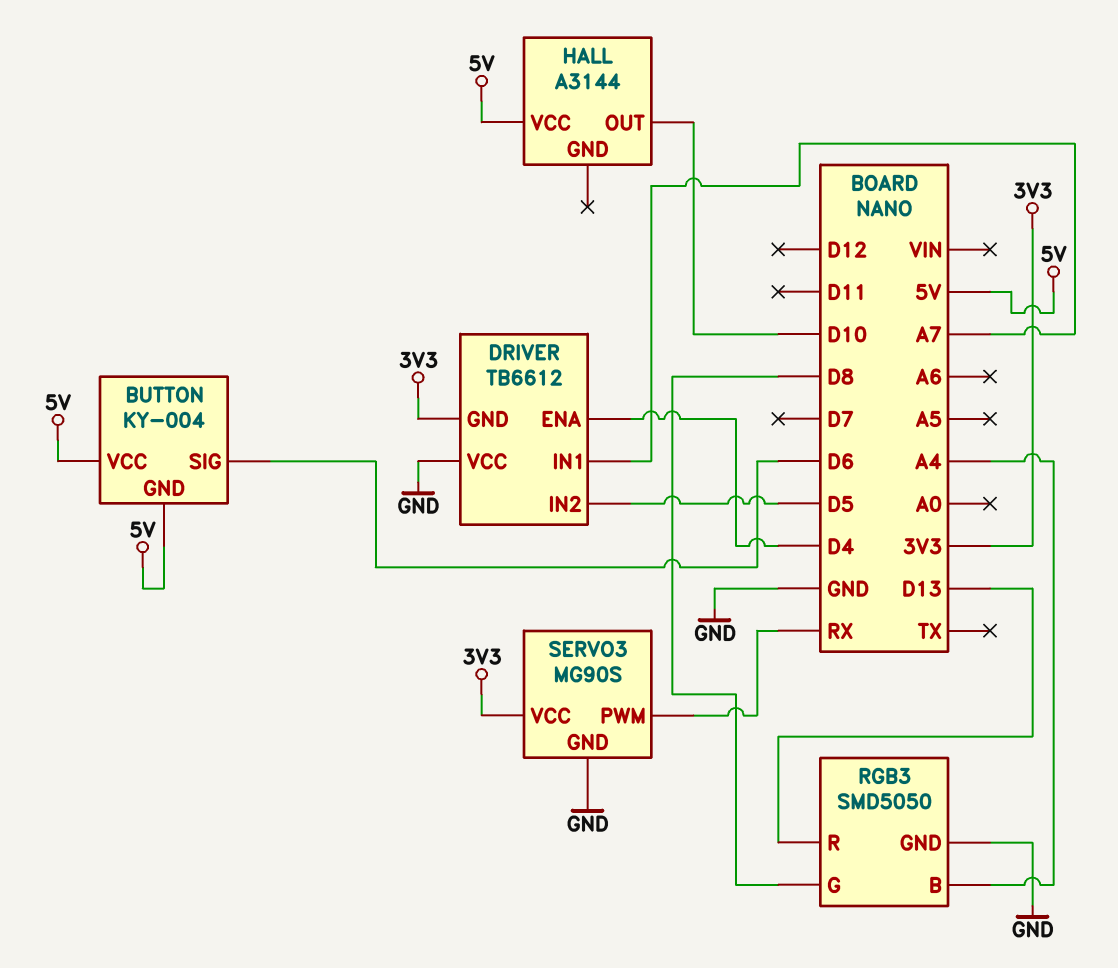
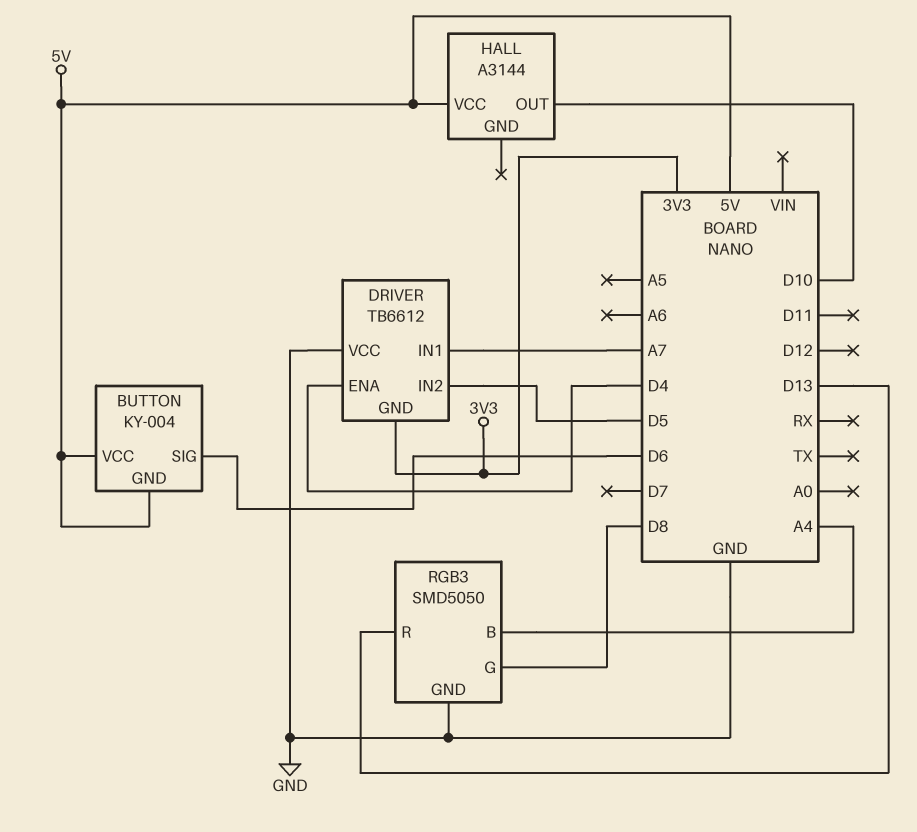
SERVO3: MG90S -> none
SERVO3 pin GND: GND -> none
SERVO3 pin PWM: RX -> none
SERVO3 pin VCC: 3V3 -> none

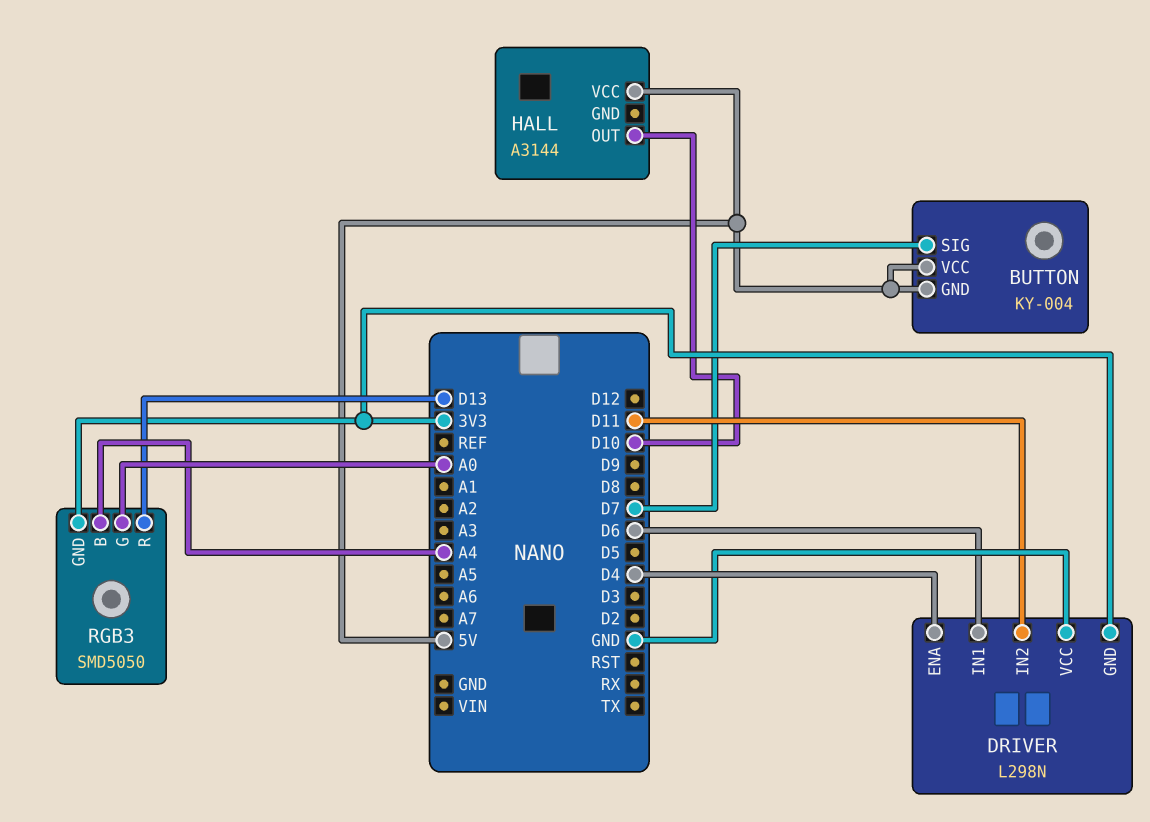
BUTTON pin SIG: D6 -> D7
DRIVER: TB6612 -> L298N
DRIVER pin IN1: A7 -> D6
DRIVER pin IN2: D5 -> D11
RGB3 pin G: D8 -> A0
RGB3 pin GND: GND -> 3V3

